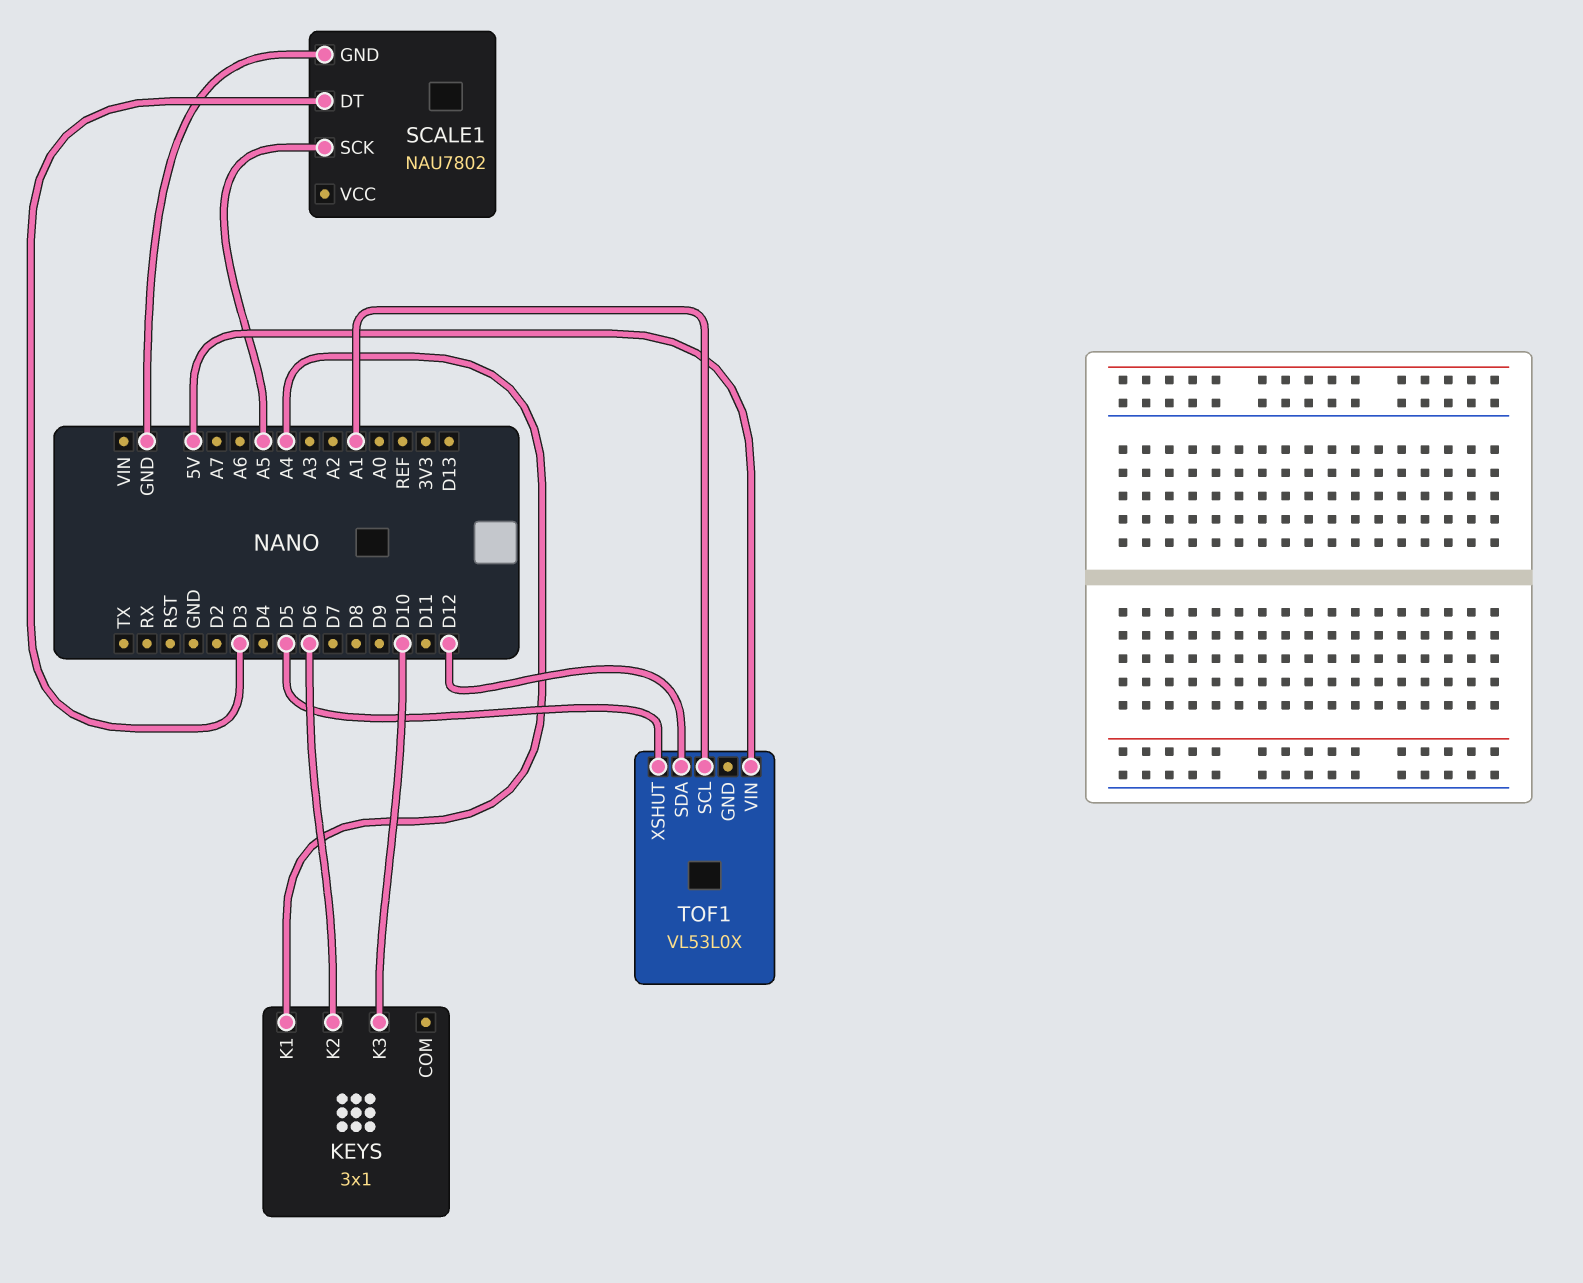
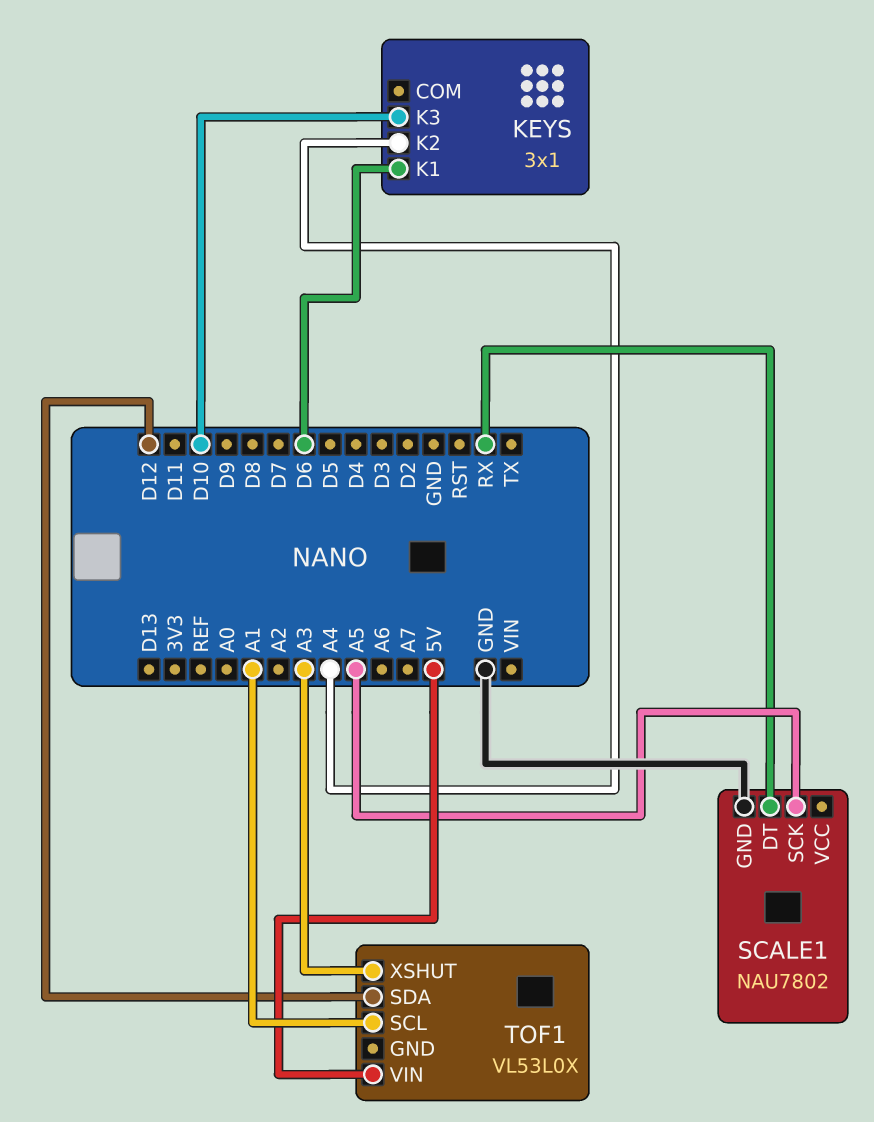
KEYS pin K1: A4 -> D6
KEYS pin K2: D6 -> A4
SCALE1 pin DT: D3 -> RX
TOF1 pin XSHUT: D5 -> A3

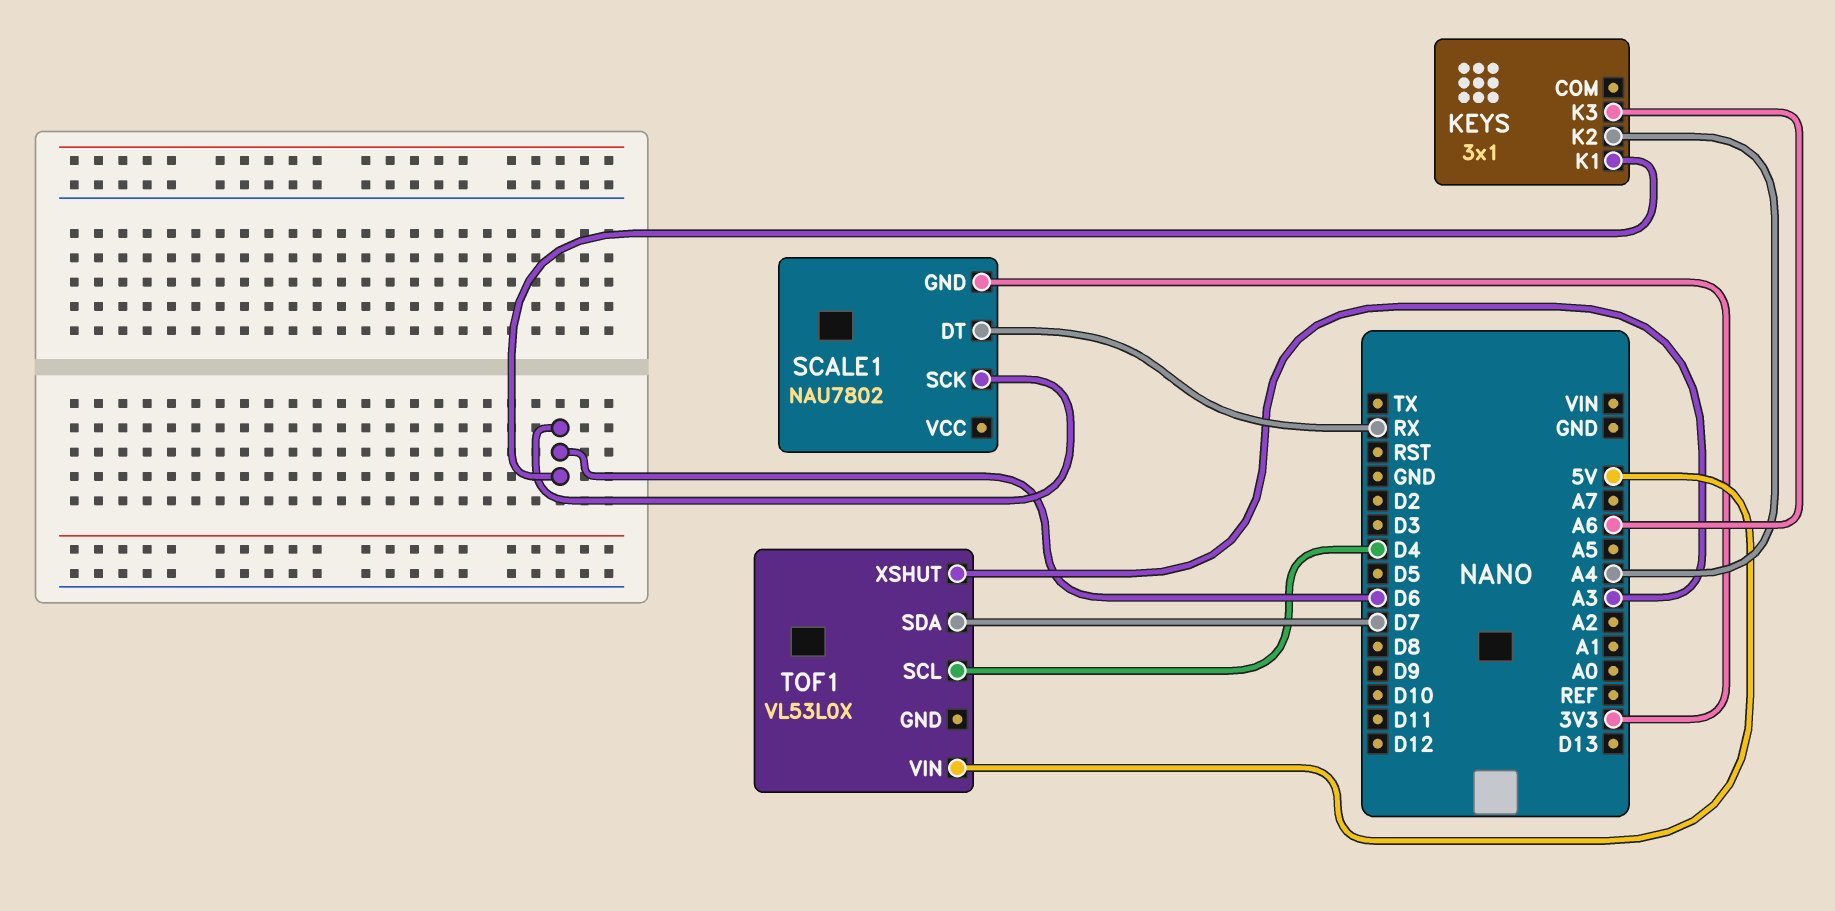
KEYS pin K3: D10 -> A6
SCALE1 pin GND: GND -> 3V3
SCALE1 pin SCK: A5 -> D6
TOF1 pin SCL: A1 -> D4
TOF1 pin SDA: D12 -> D7

